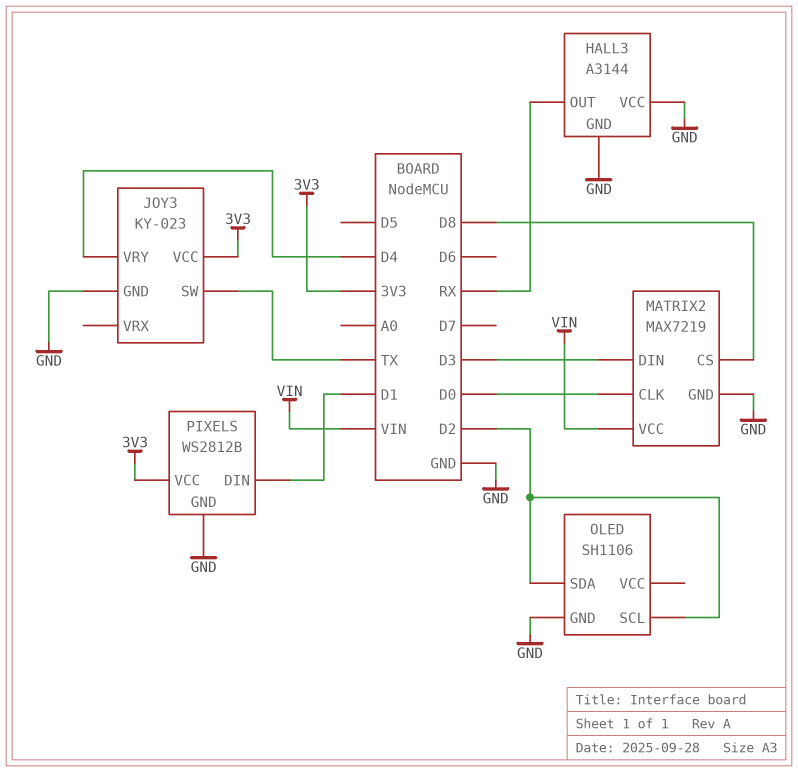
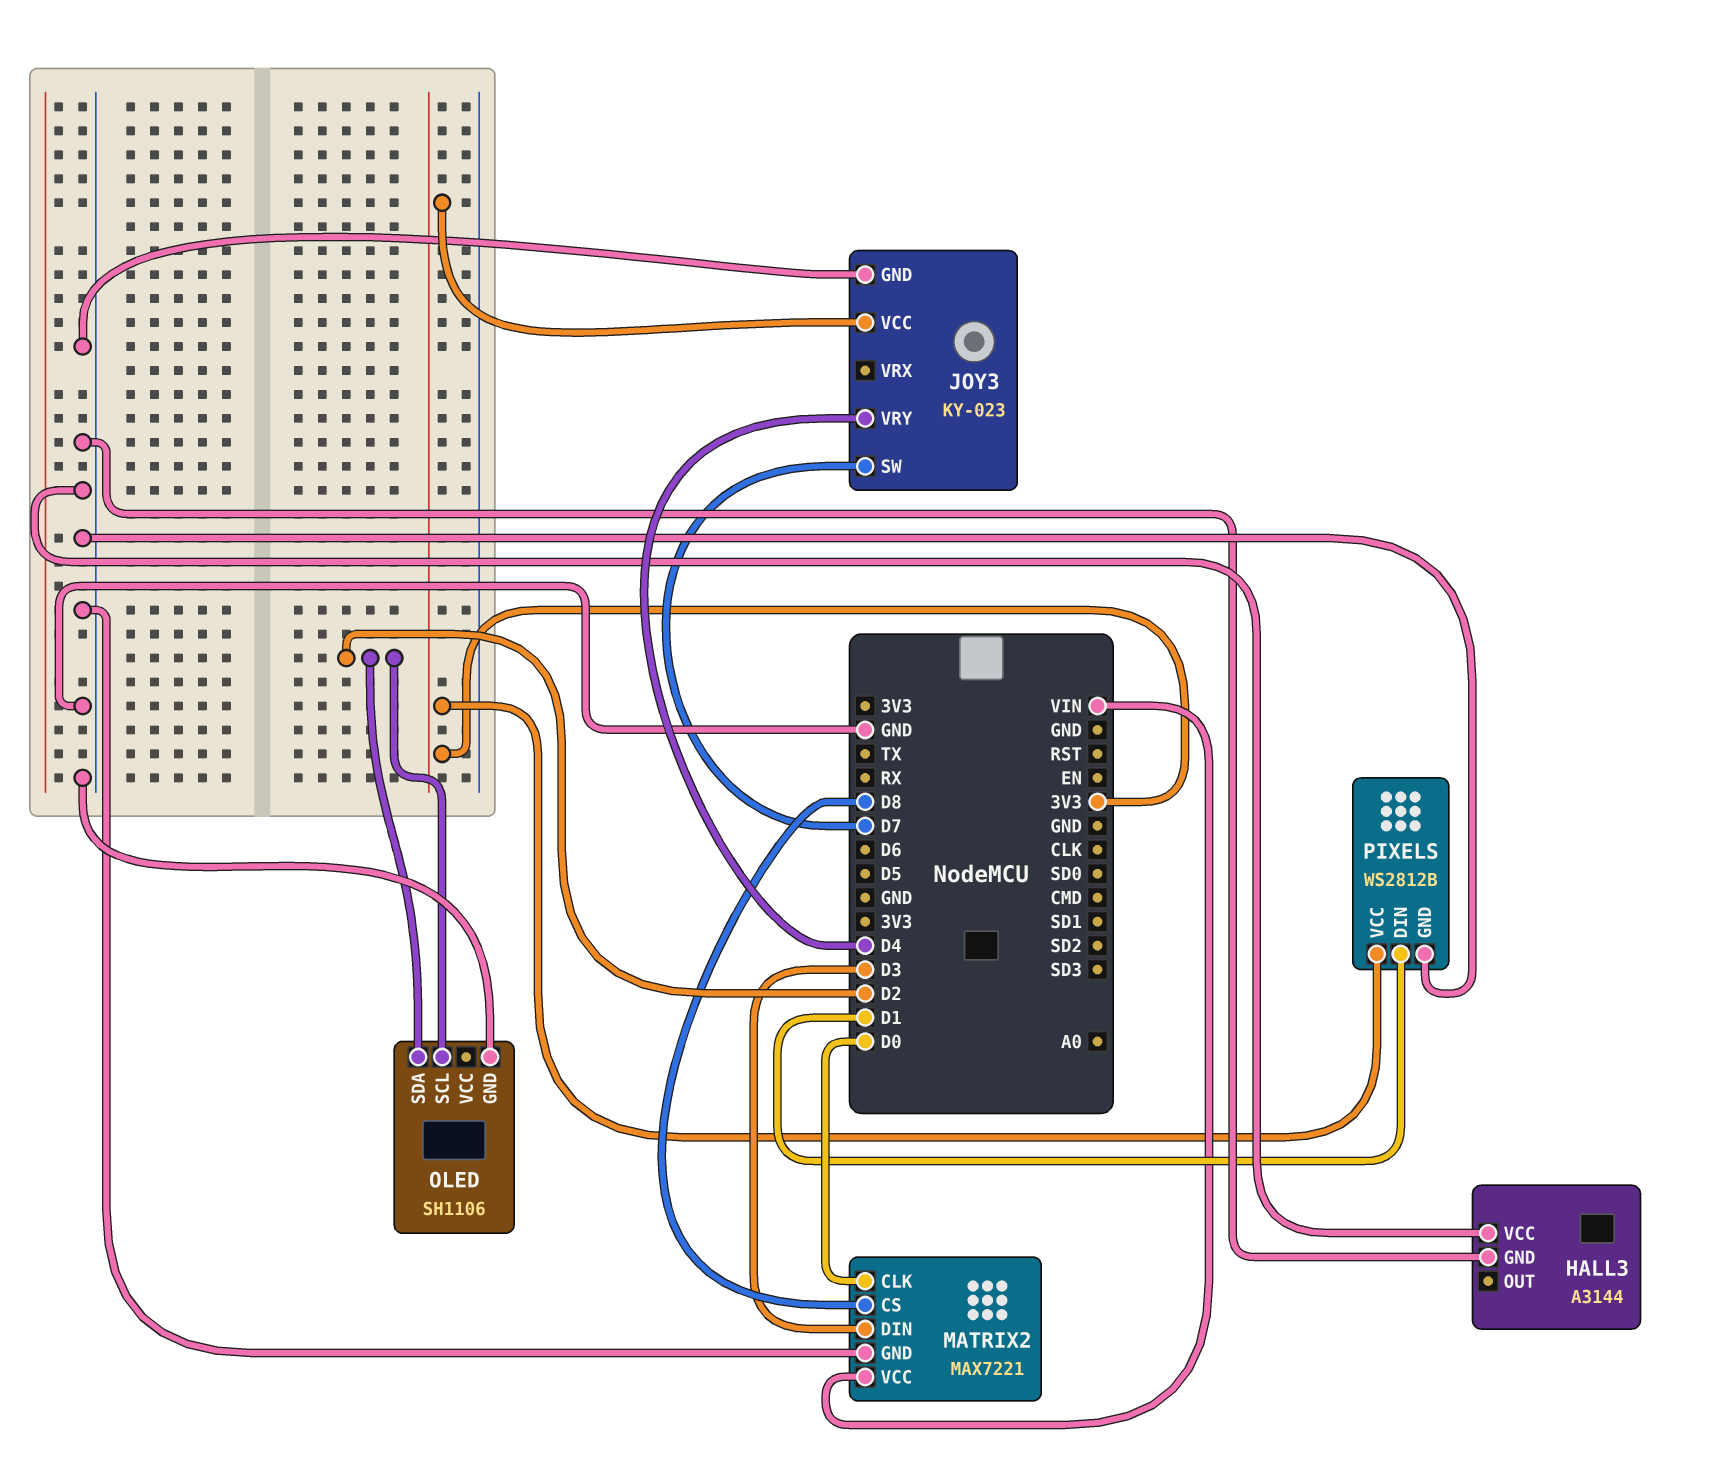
HALL3 pin OUT: RX -> none
JOY3 pin SW: TX -> D7
MATRIX2: MAX7219 -> MAX7221

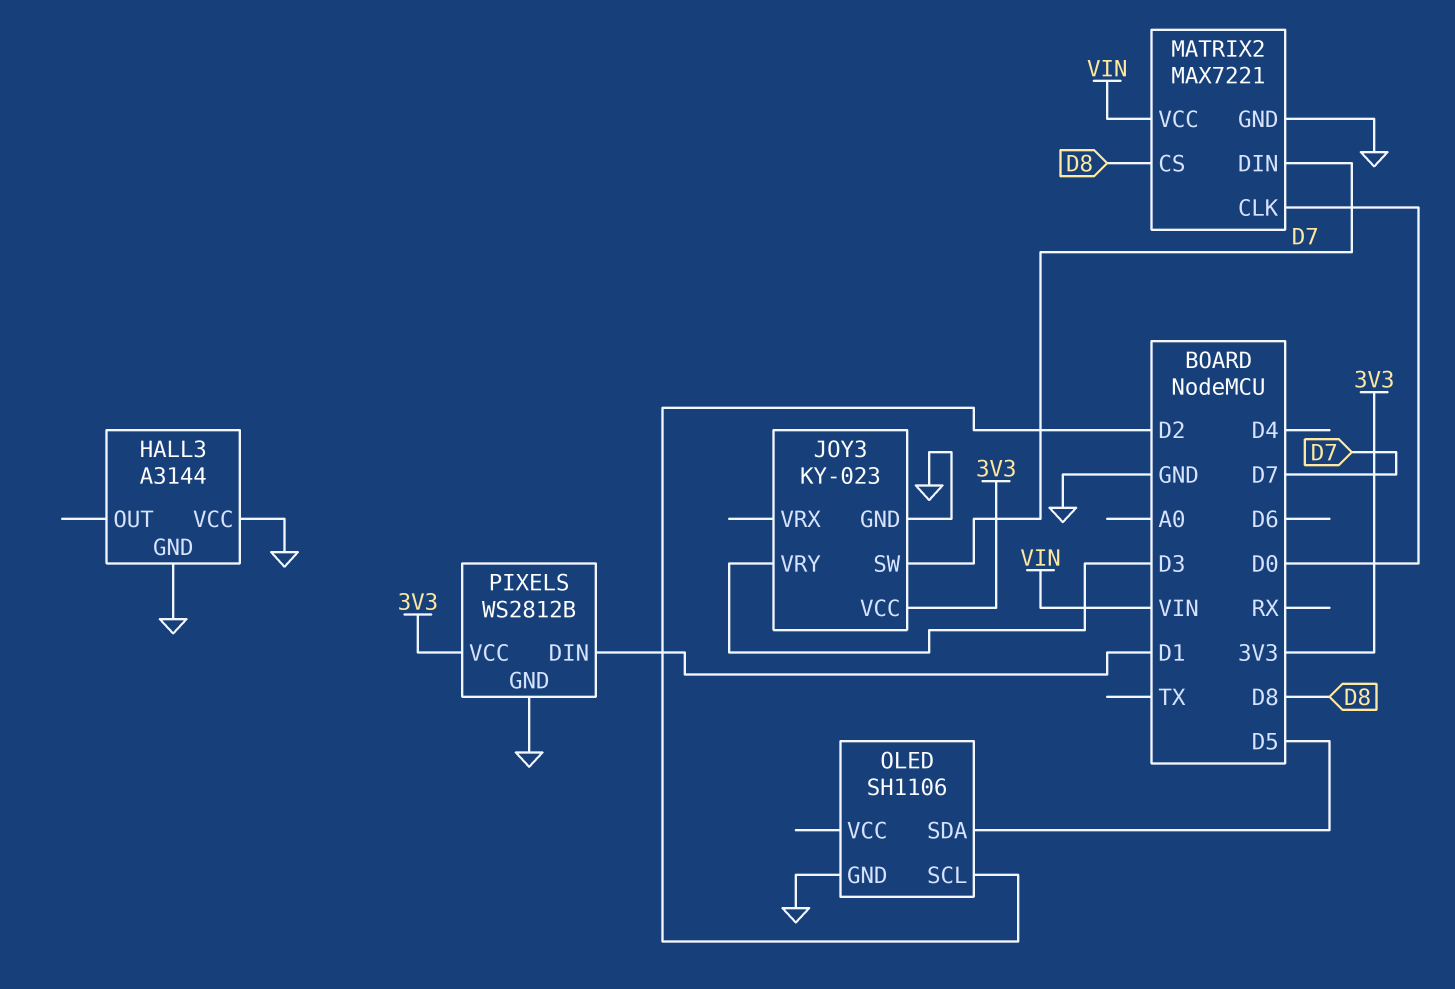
JOY3 pin VRY: D4 -> D3
MATRIX2 pin DIN: D3 -> D7
OLED pin SDA: D2 -> D5

